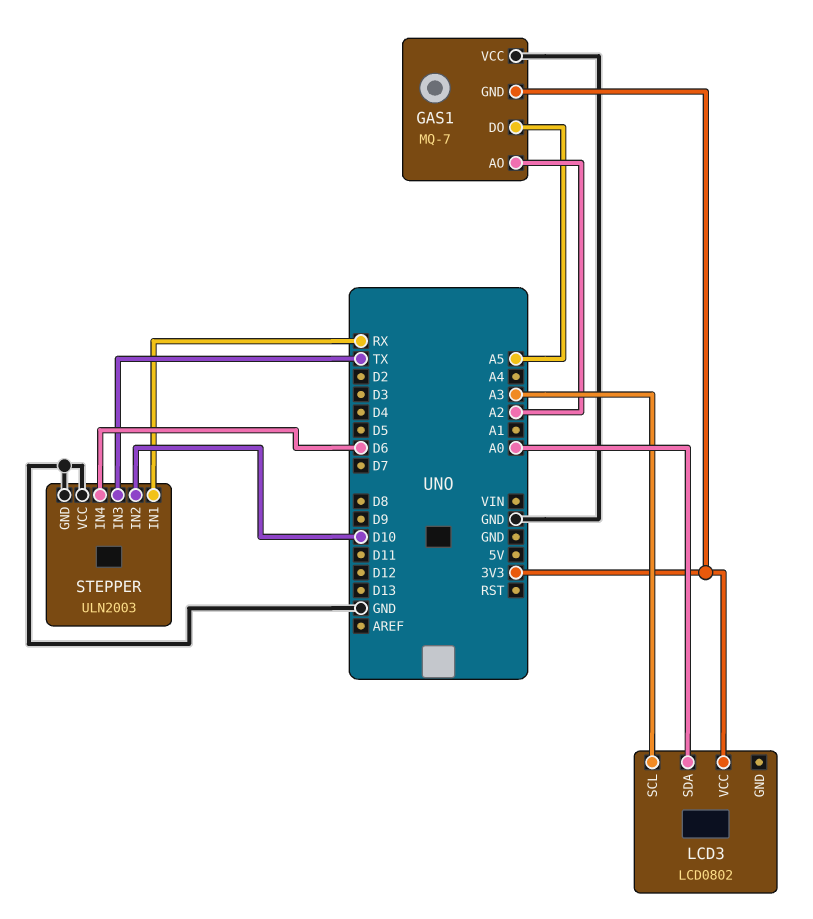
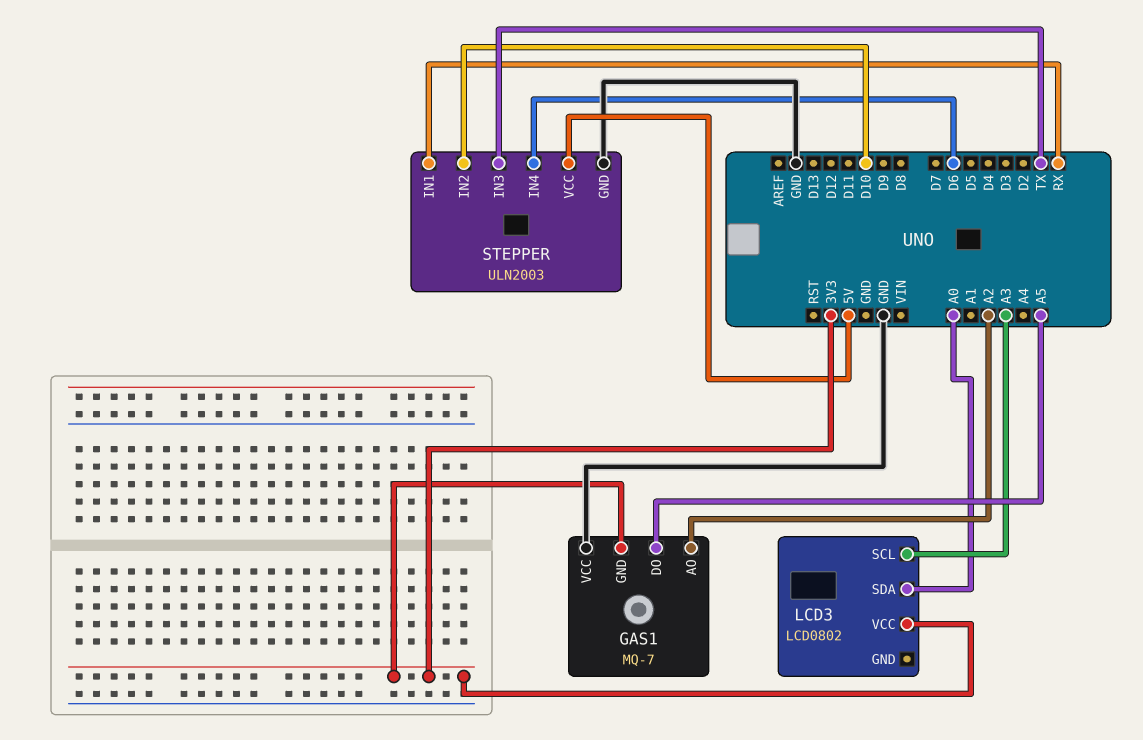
STEPPER pin VCC: GND -> 5V

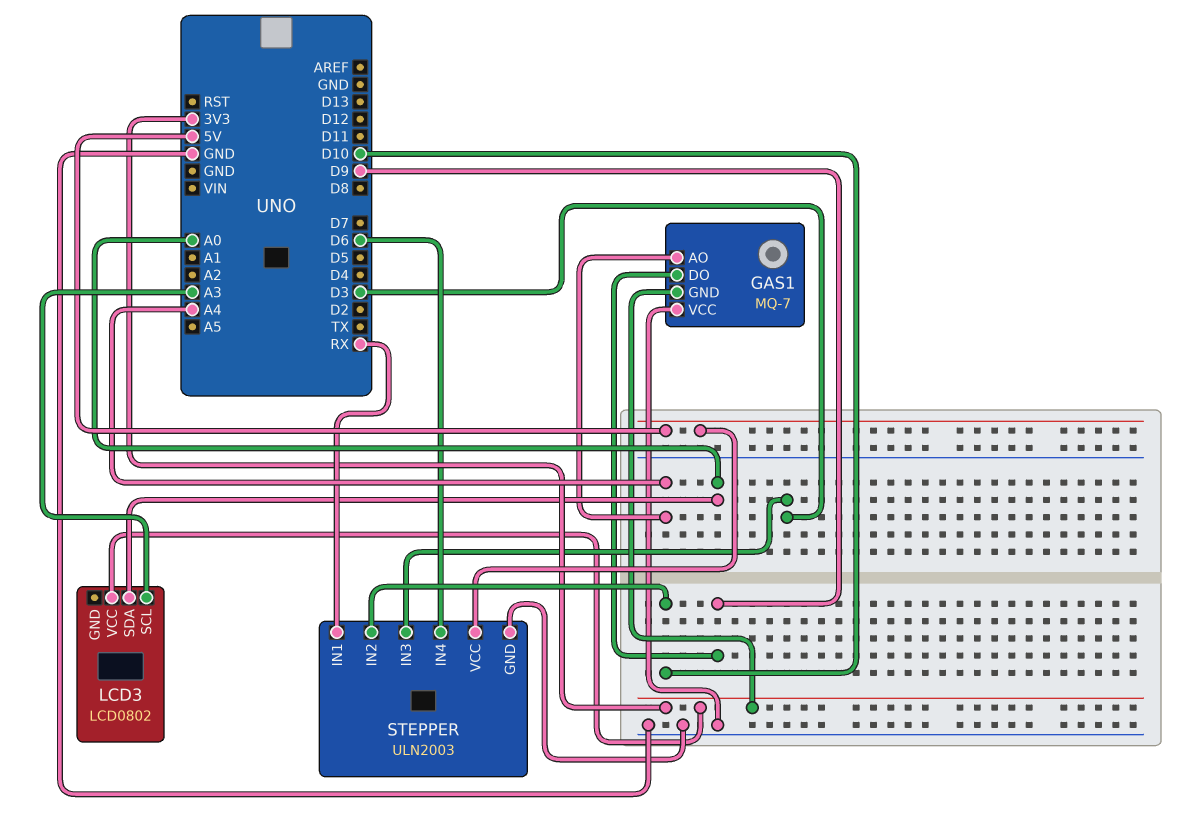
GAS1 pin AO: A2 -> A4
GAS1 pin DO: A5 -> D9
STEPPER pin IN3: TX -> D3

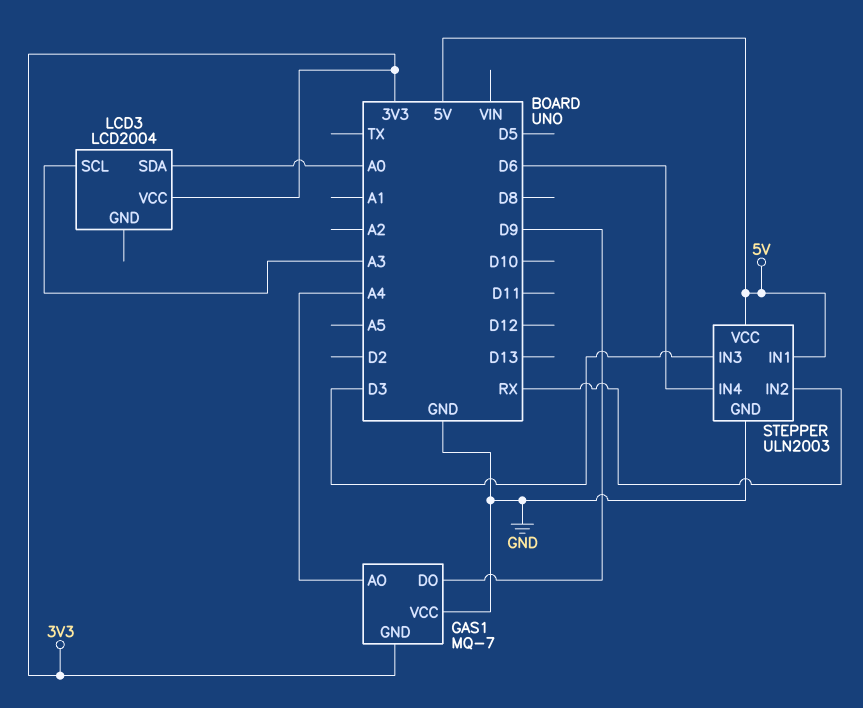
LCD3: LCD0802 -> LCD2004
STEPPER pin IN1: RX -> 5V
STEPPER pin IN2: D10 -> RX

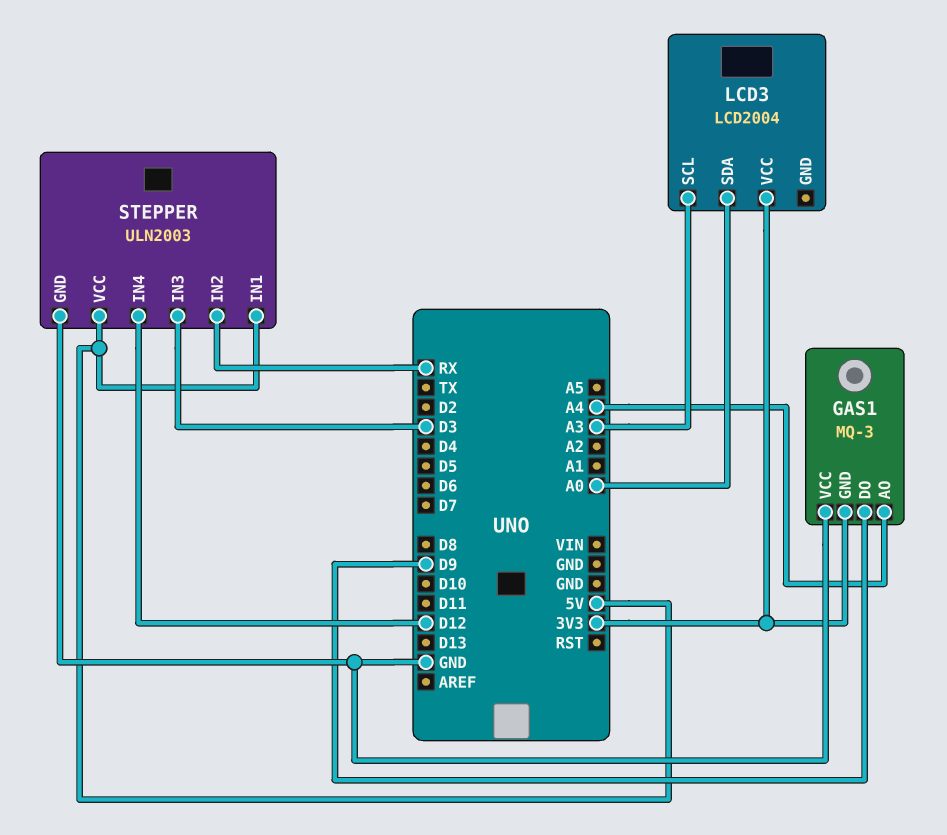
GAS1: MQ-7 -> MQ-3
STEPPER pin IN4: D6 -> D12

